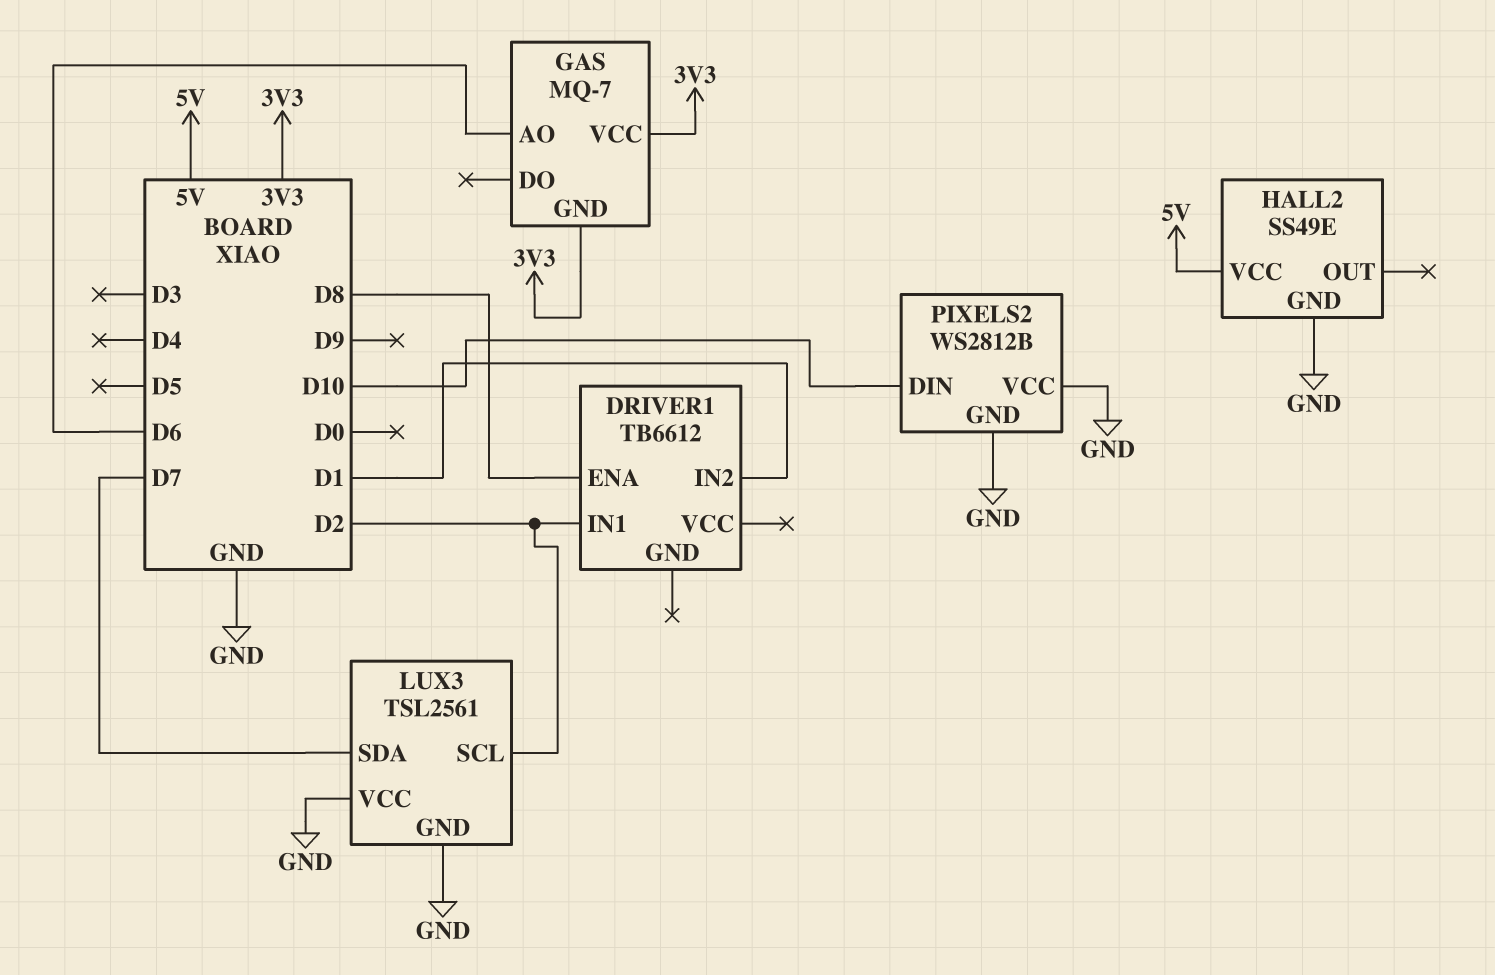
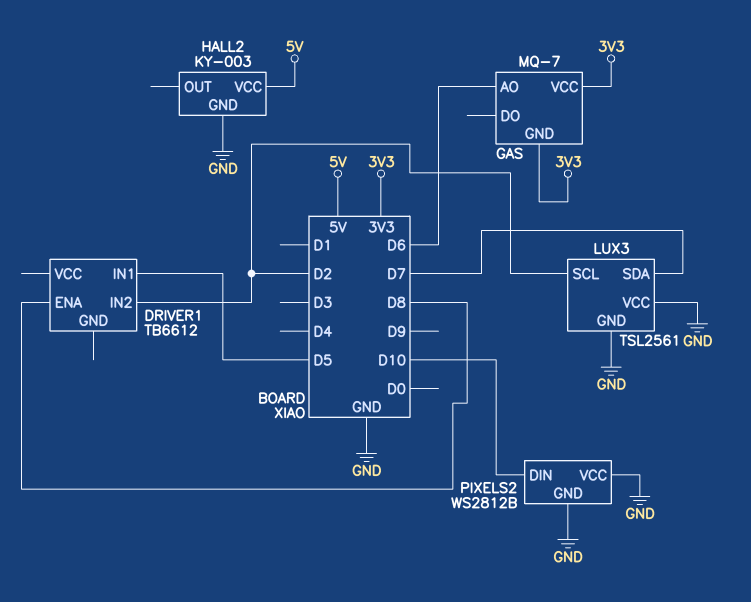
DRIVER1 pin IN1: D2 -> D5
DRIVER1 pin IN2: D1 -> D2
HALL2: SS49E -> KY-003

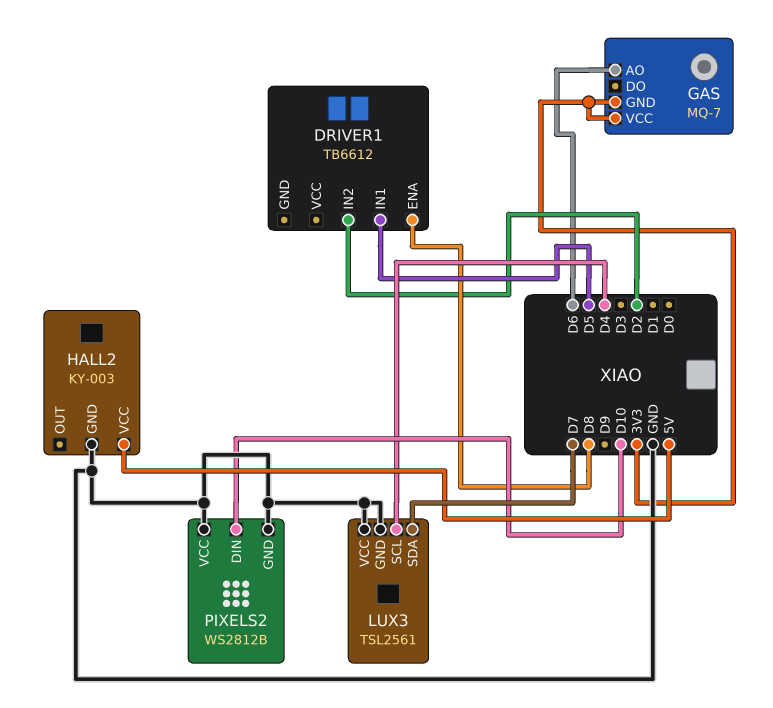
LUX3 pin SCL: D2 -> D4

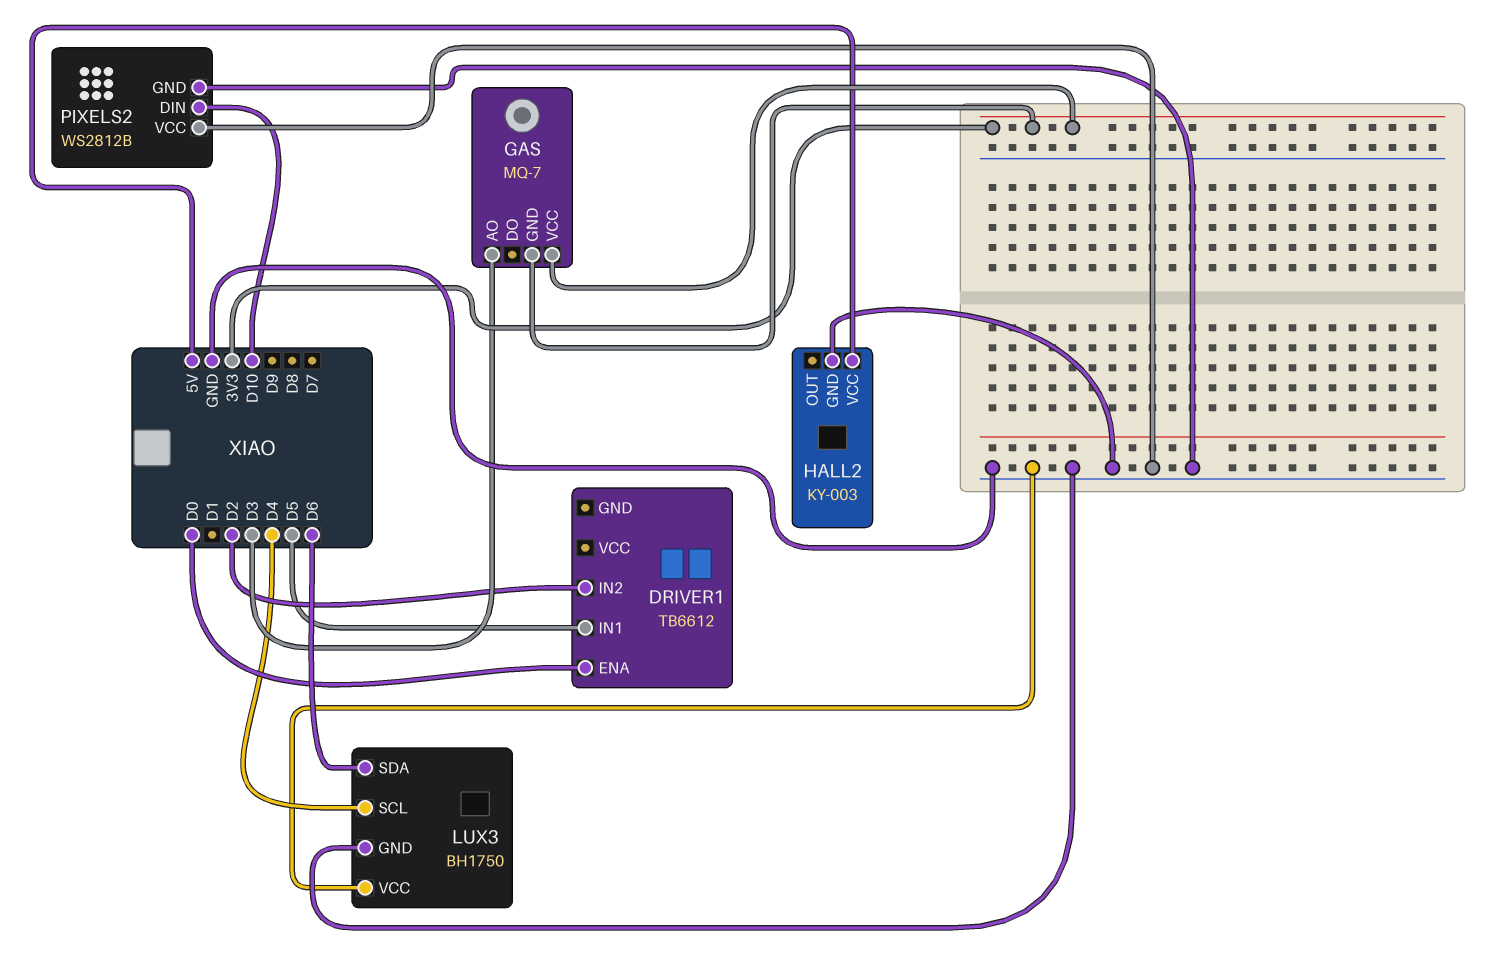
DRIVER1 pin ENA: D8 -> D0
GAS pin AO: D6 -> D3
LUX3: TSL2561 -> BH1750
LUX3 pin SDA: D7 -> D6

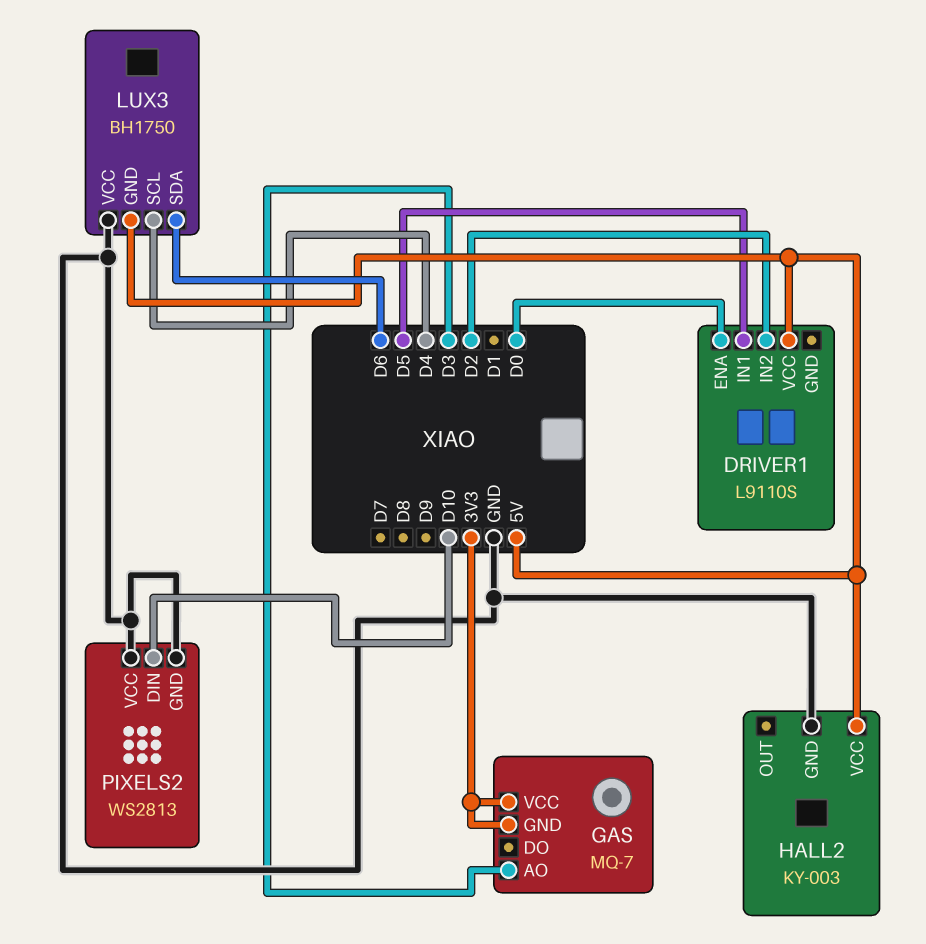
DRIVER1: TB6612 -> L9110S
DRIVER1 pin VCC: none -> 5V
LUX3 pin GND: GND -> 5V
PIXELS2: WS2812B -> WS2813

